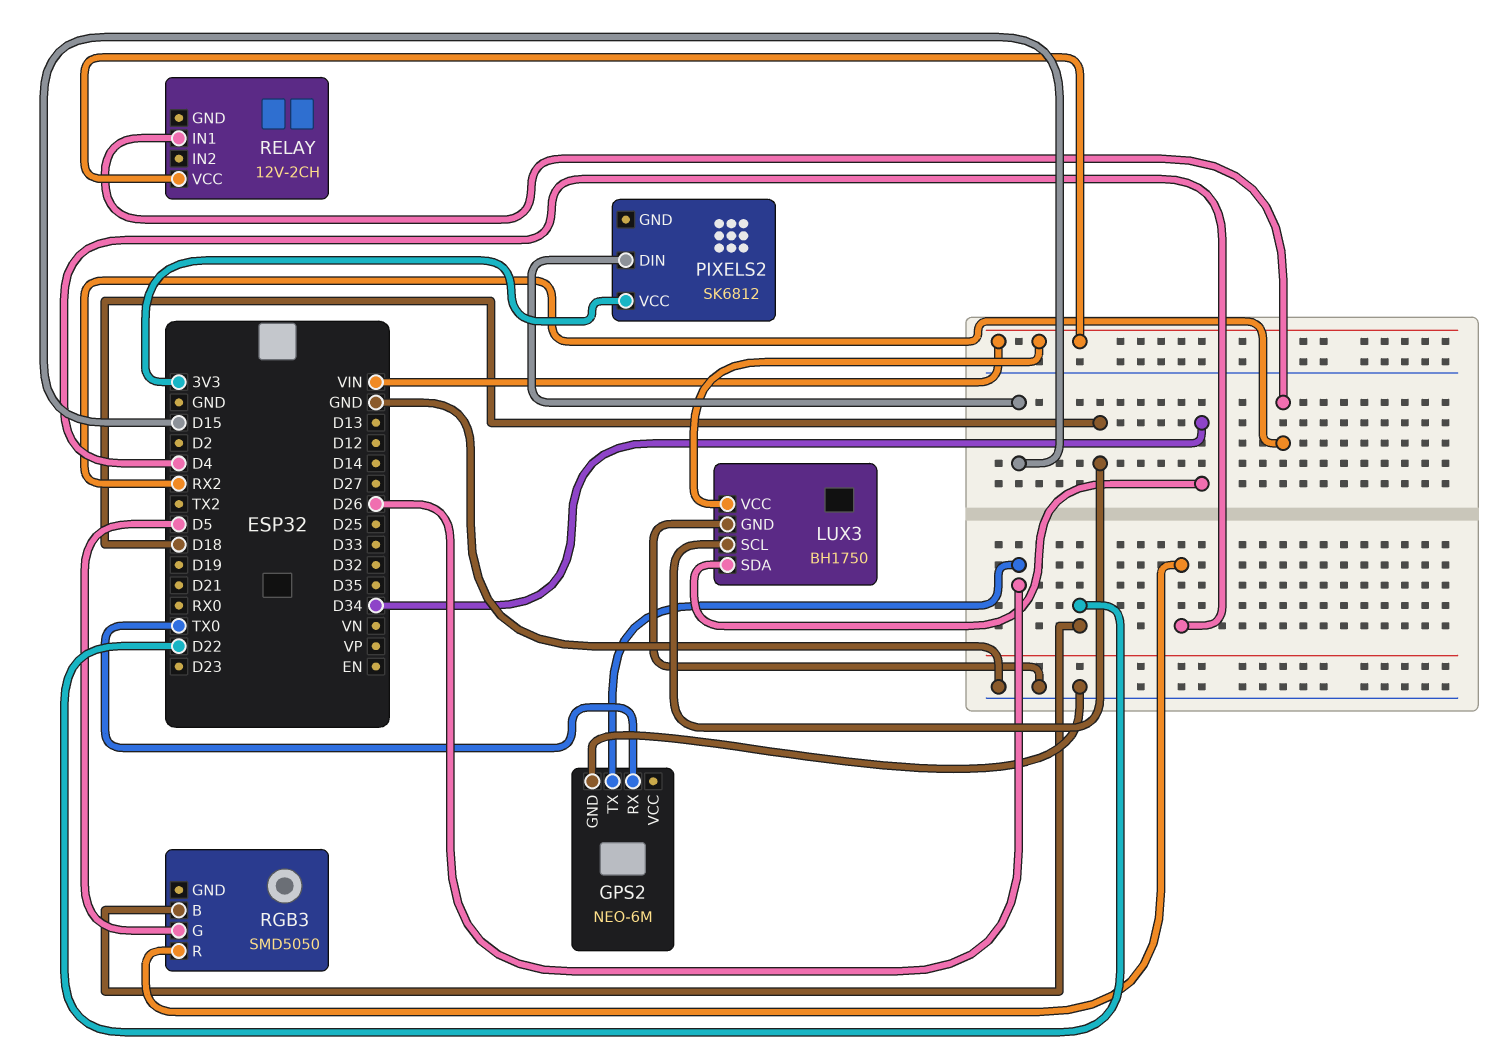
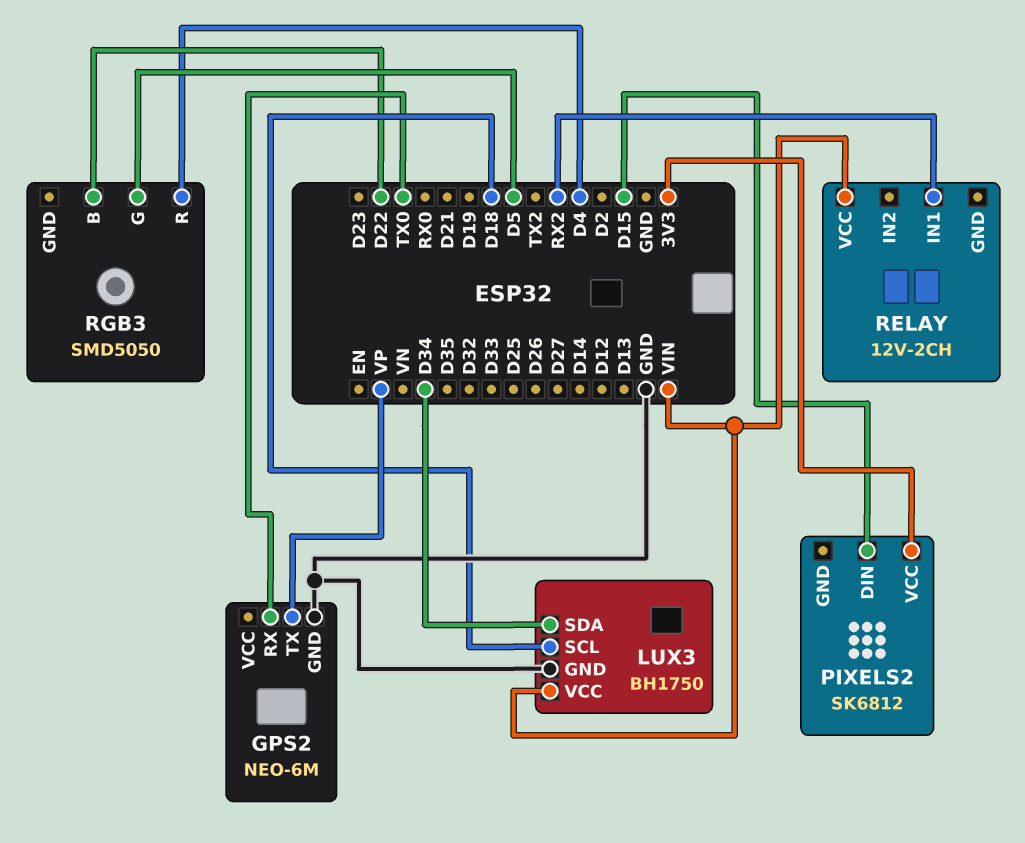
GPS2 pin TX: D26 -> VP

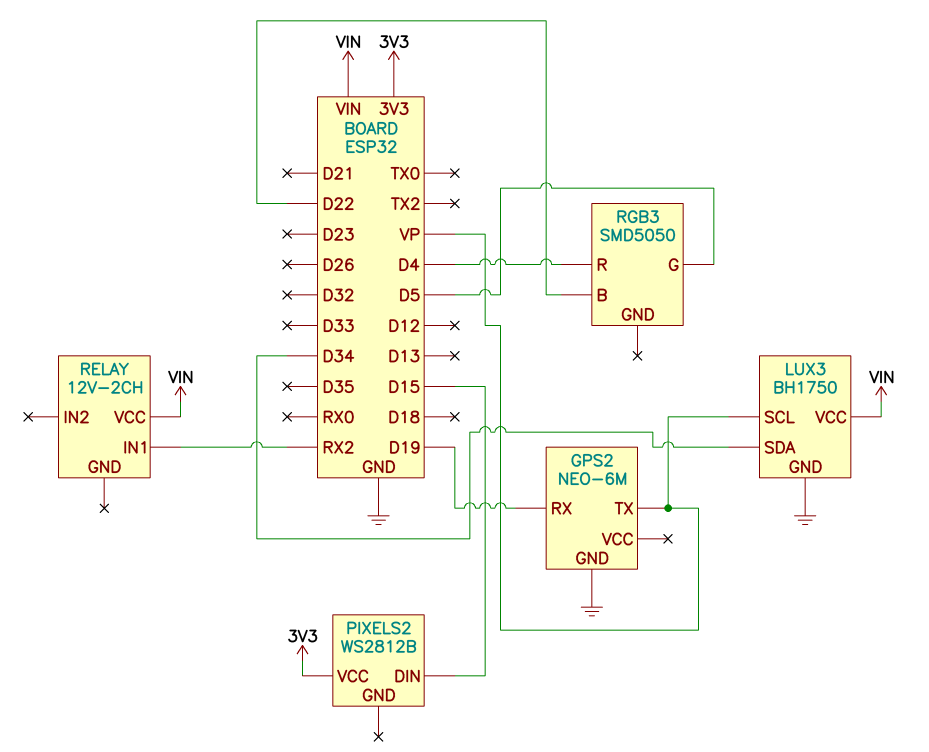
GPS2 pin RX: TX0 -> D19
LUX3 pin SCL: D18 -> VP
PIXELS2: SK6812 -> WS2812B

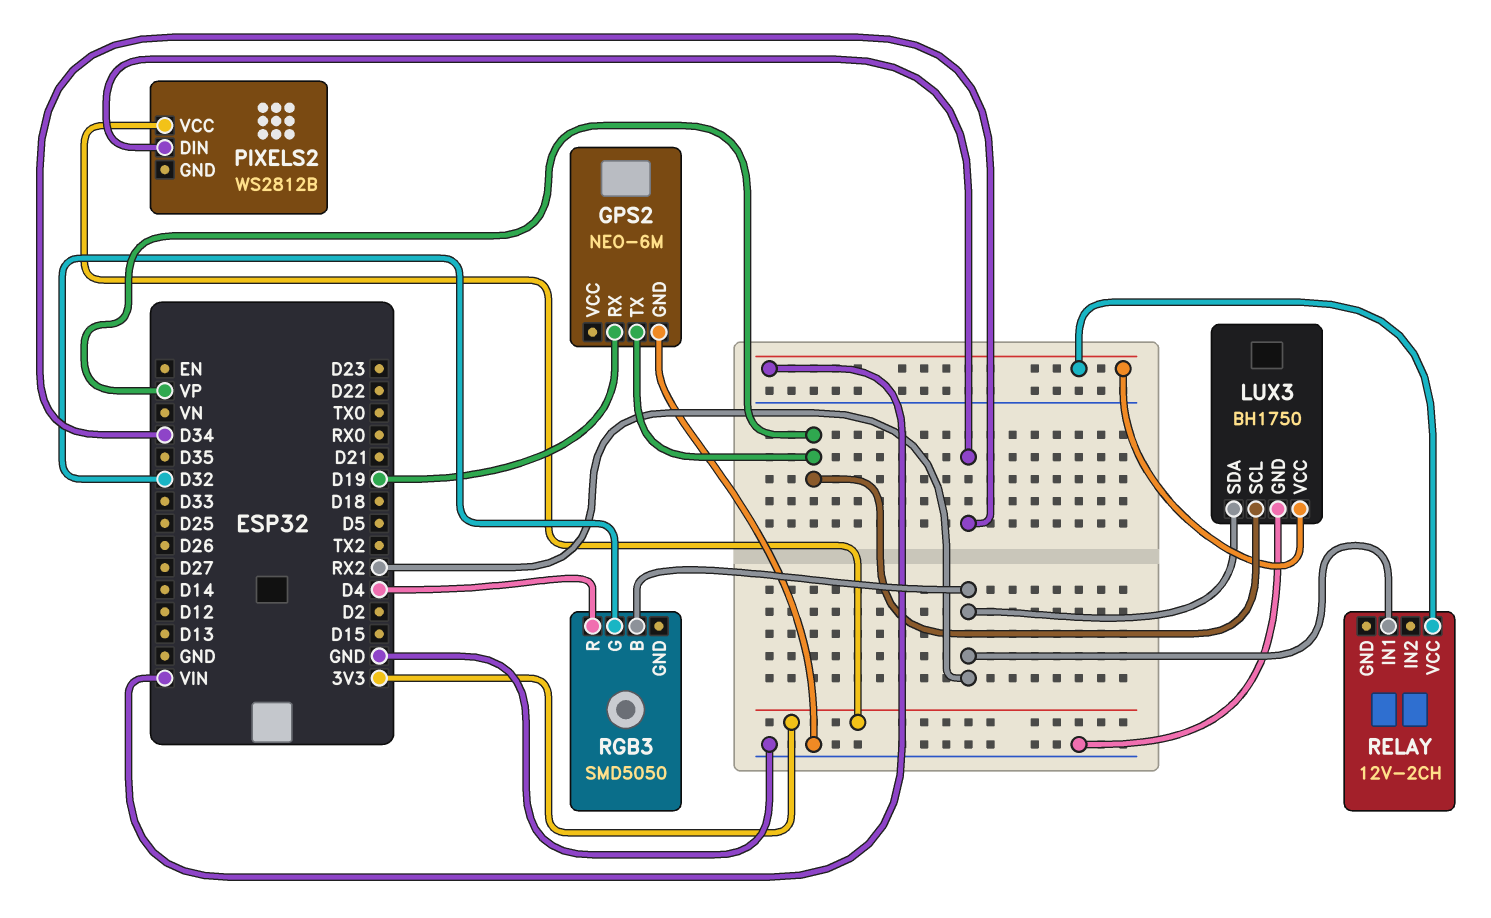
LUX3 pin SDA: D34 -> RX2
PIXELS2 pin DIN: D15 -> D34
RGB3 pin B: D22 -> RX2
RGB3 pin G: D5 -> D32

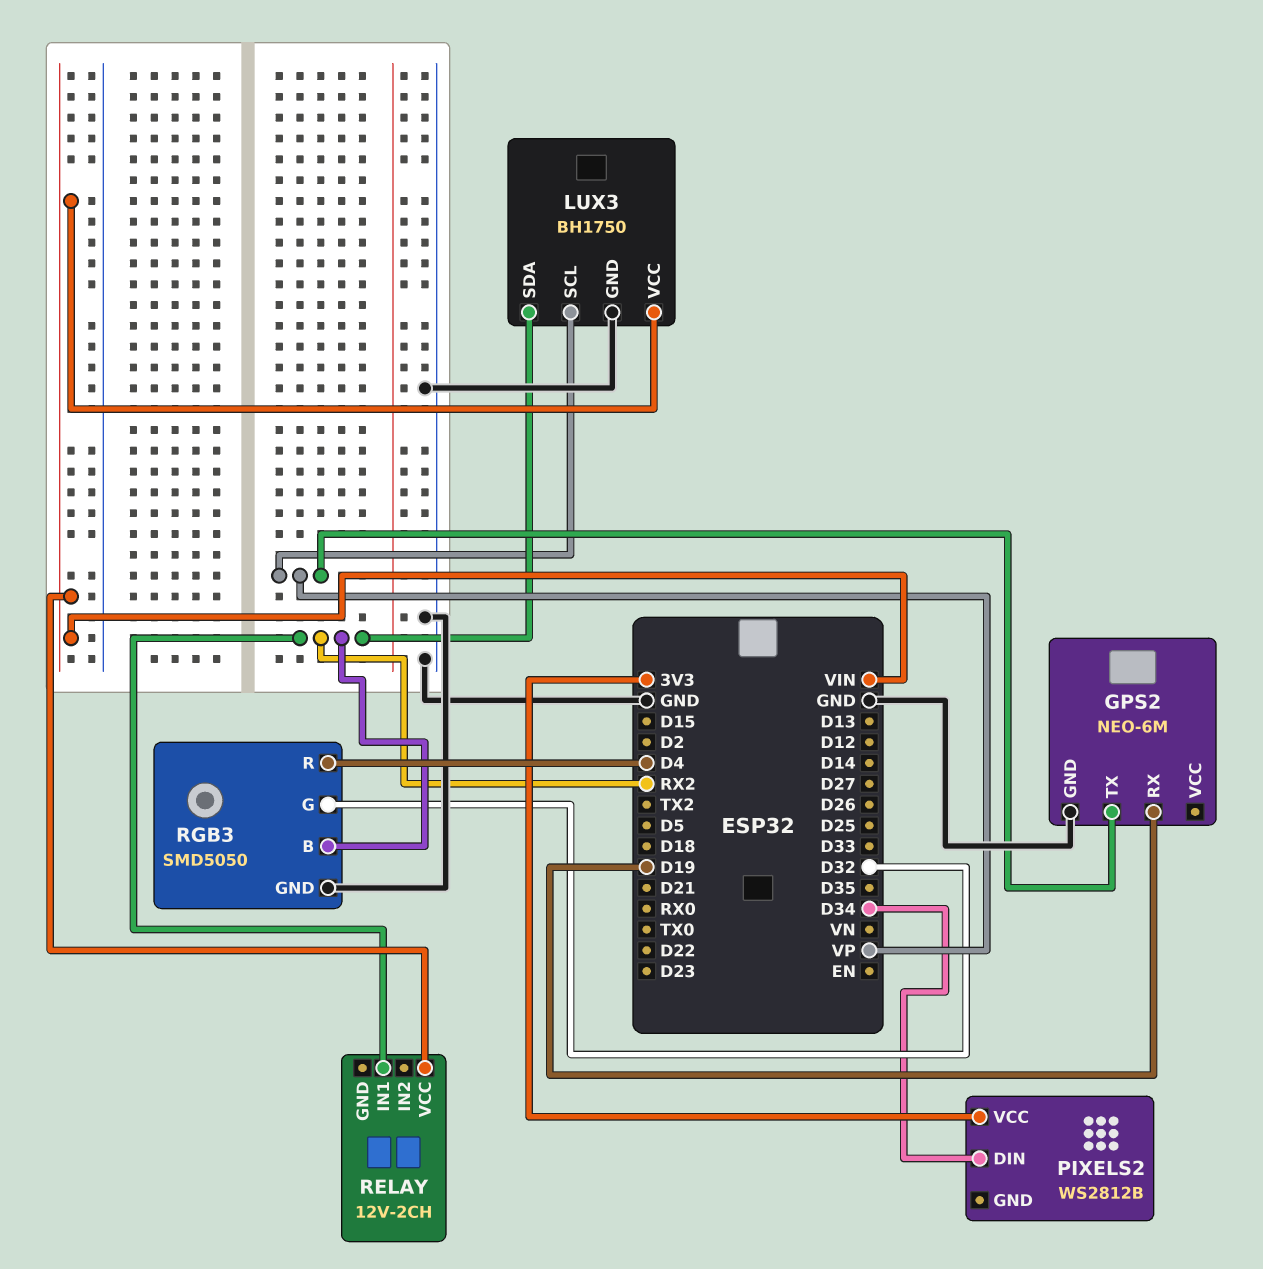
RGB3 pin GND: none -> GND

